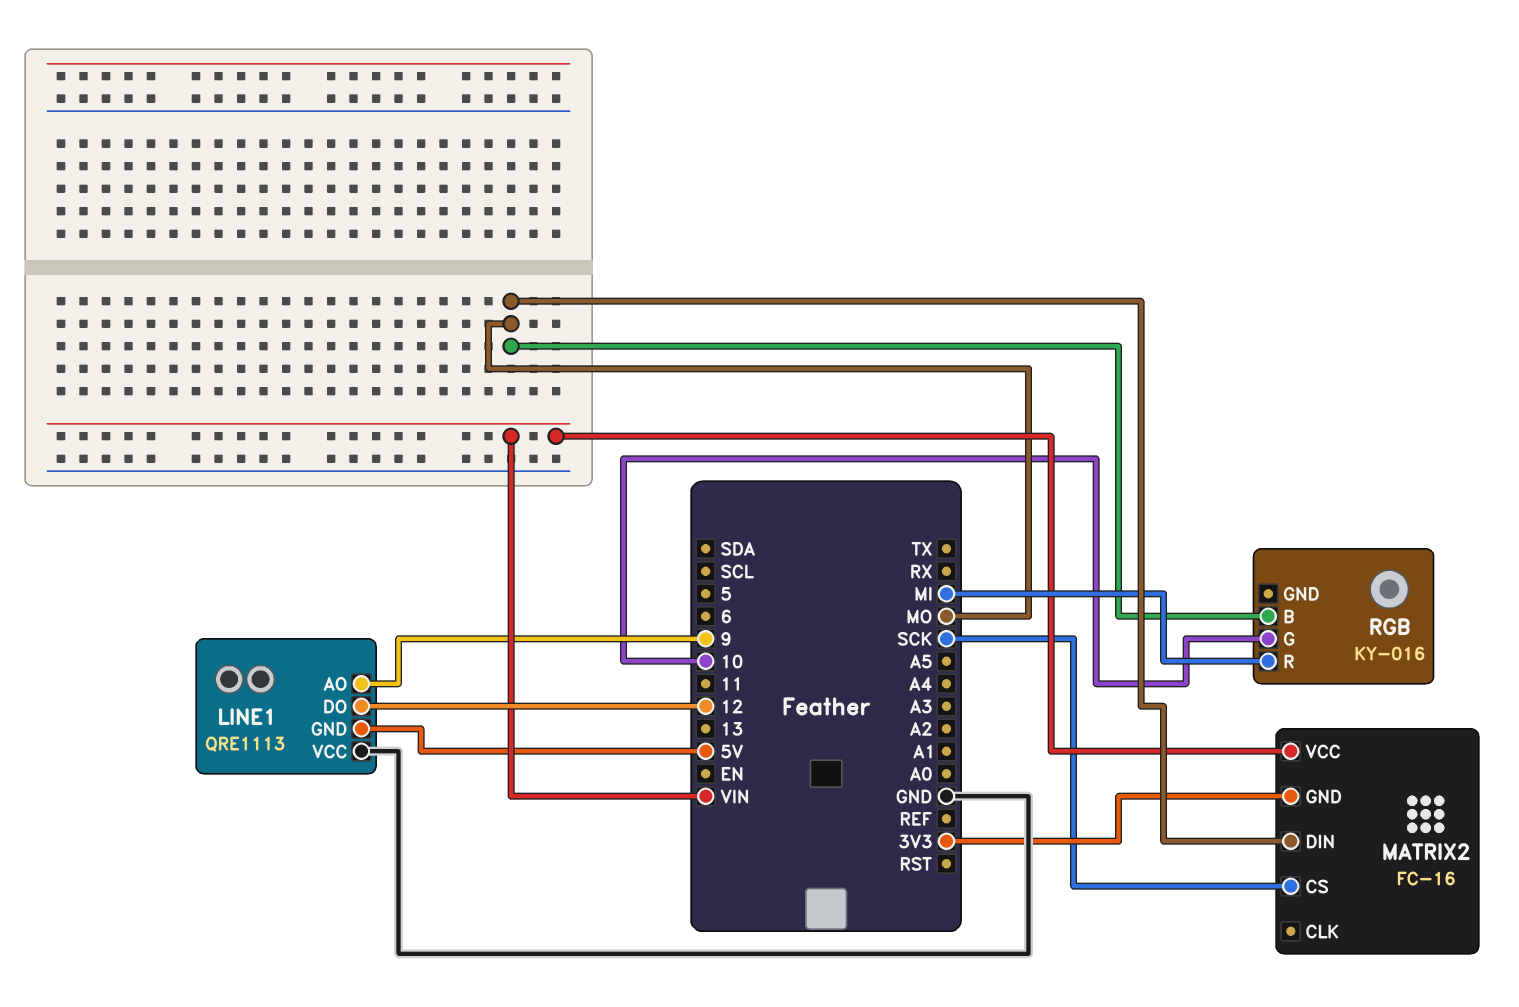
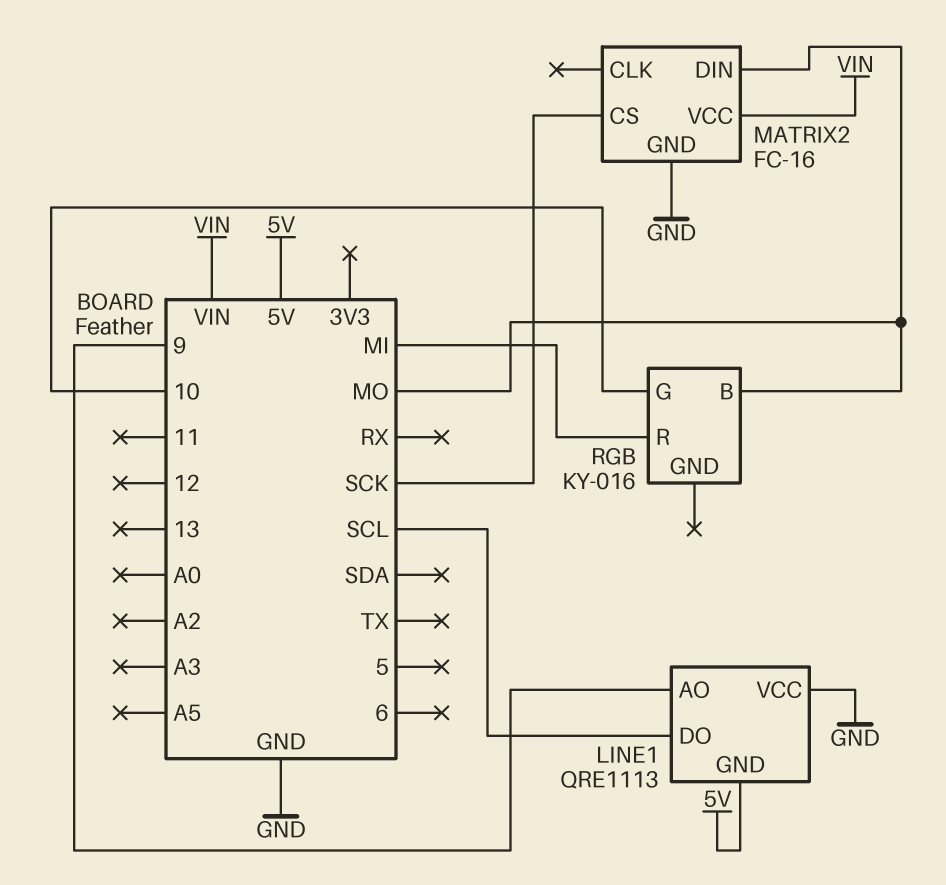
LINE1 pin DO: 12 -> SCL
MATRIX2 pin GND: 3V3 -> GND

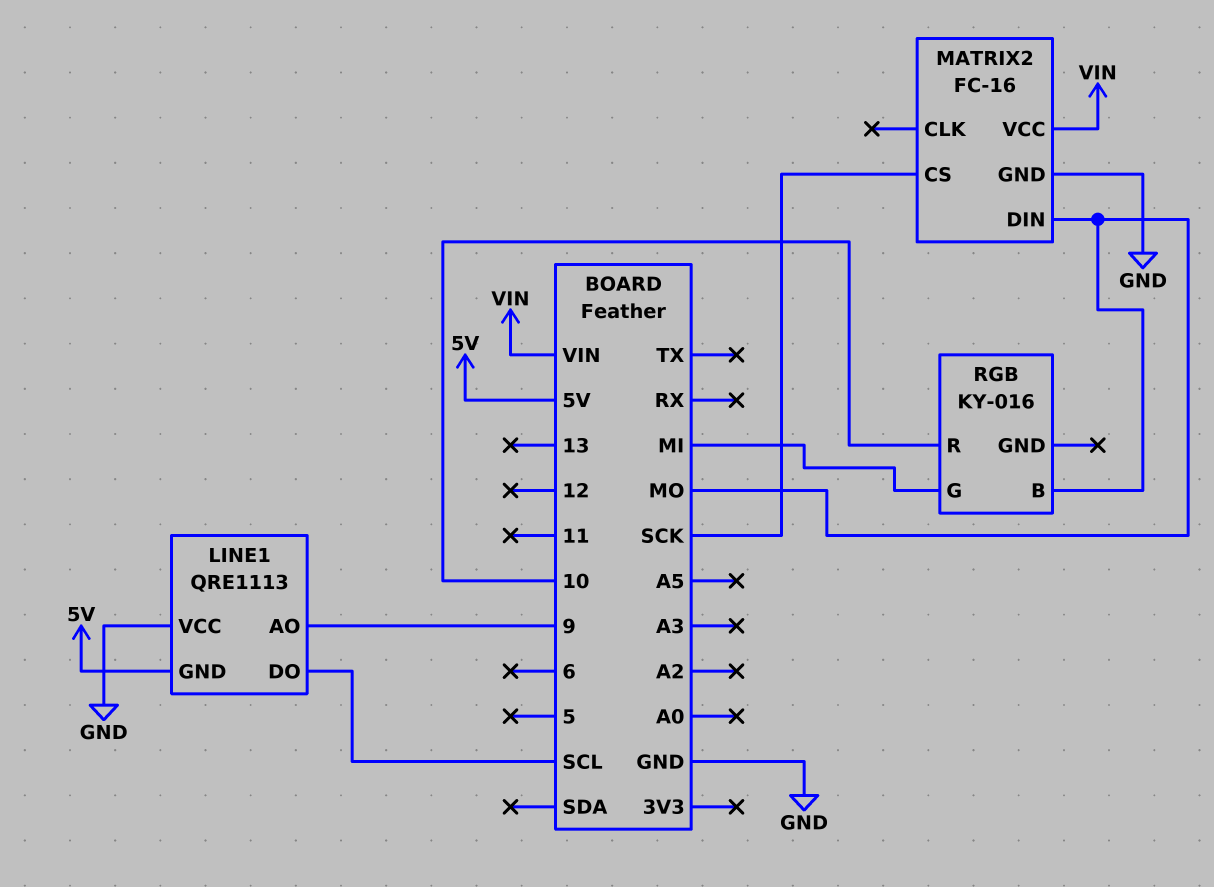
RGB pin G: 10 -> MI
RGB pin R: MI -> 10

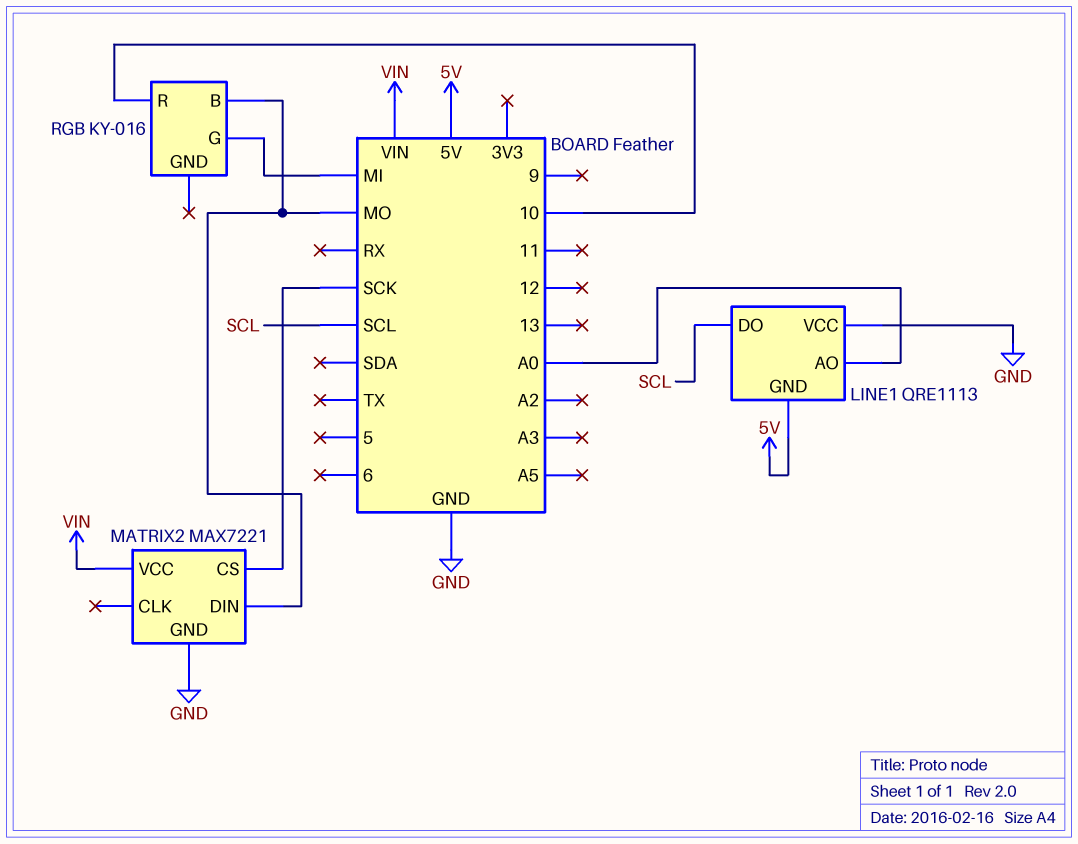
LINE1 pin AO: 9 -> A0
MATRIX2: FC-16 -> MAX7221

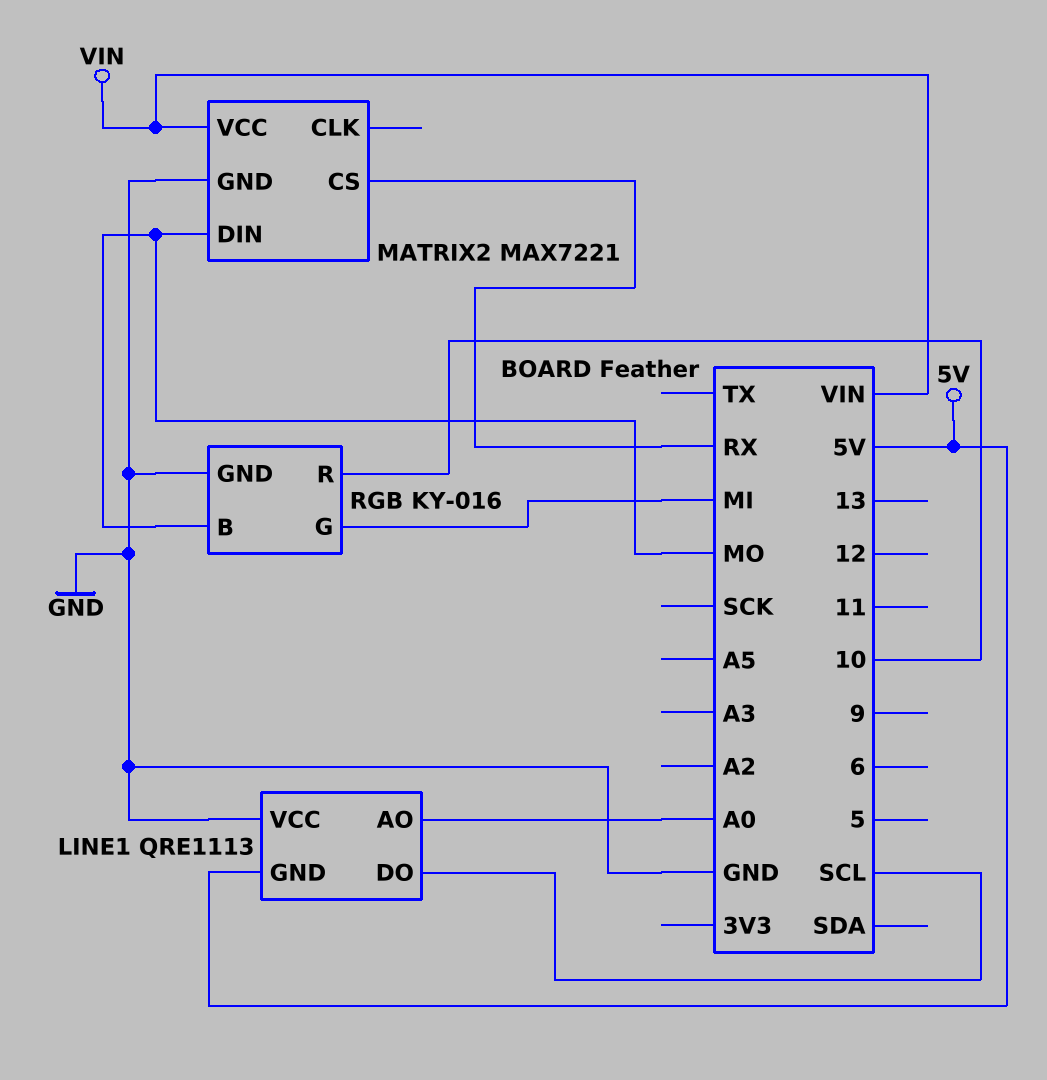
MATRIX2 pin CS: SCK -> RX
RGB pin GND: none -> GND

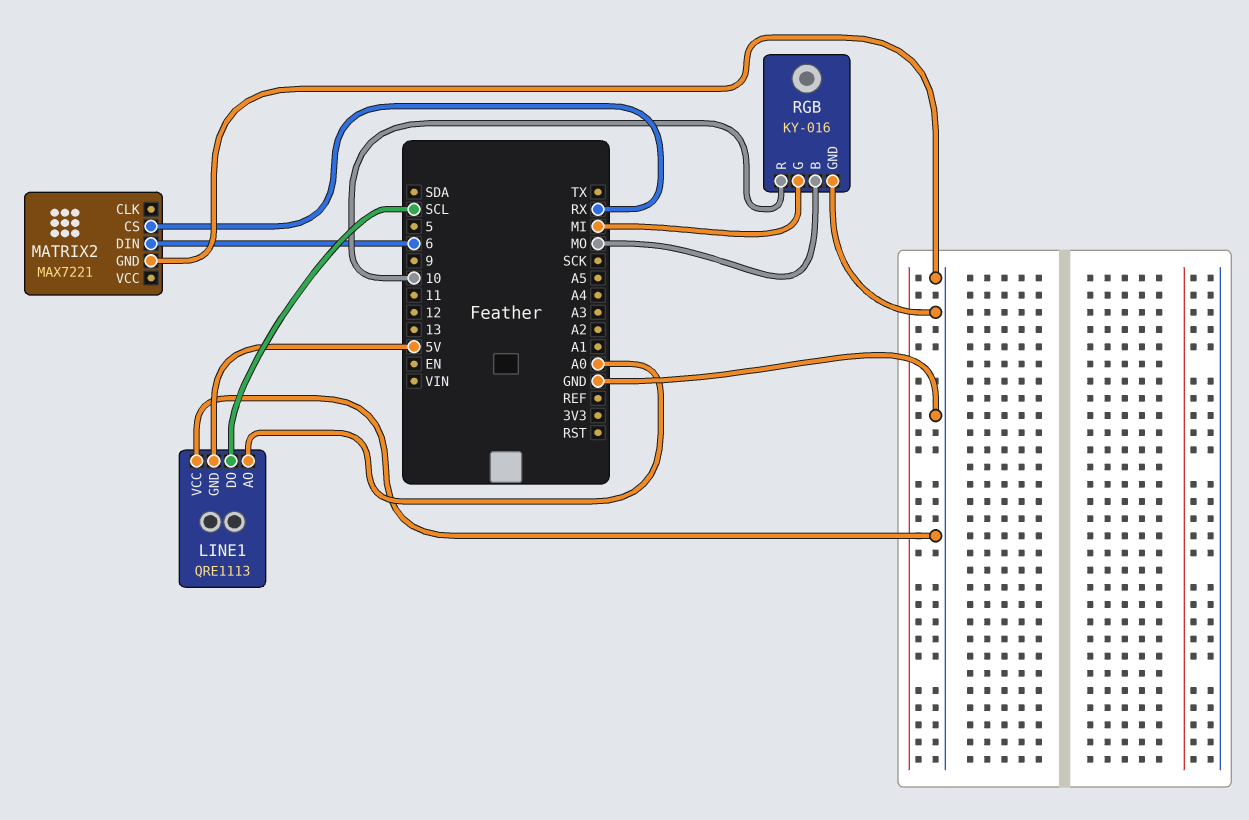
MATRIX2 pin DIN: MO -> 6
MATRIX2 pin VCC: VIN -> none

